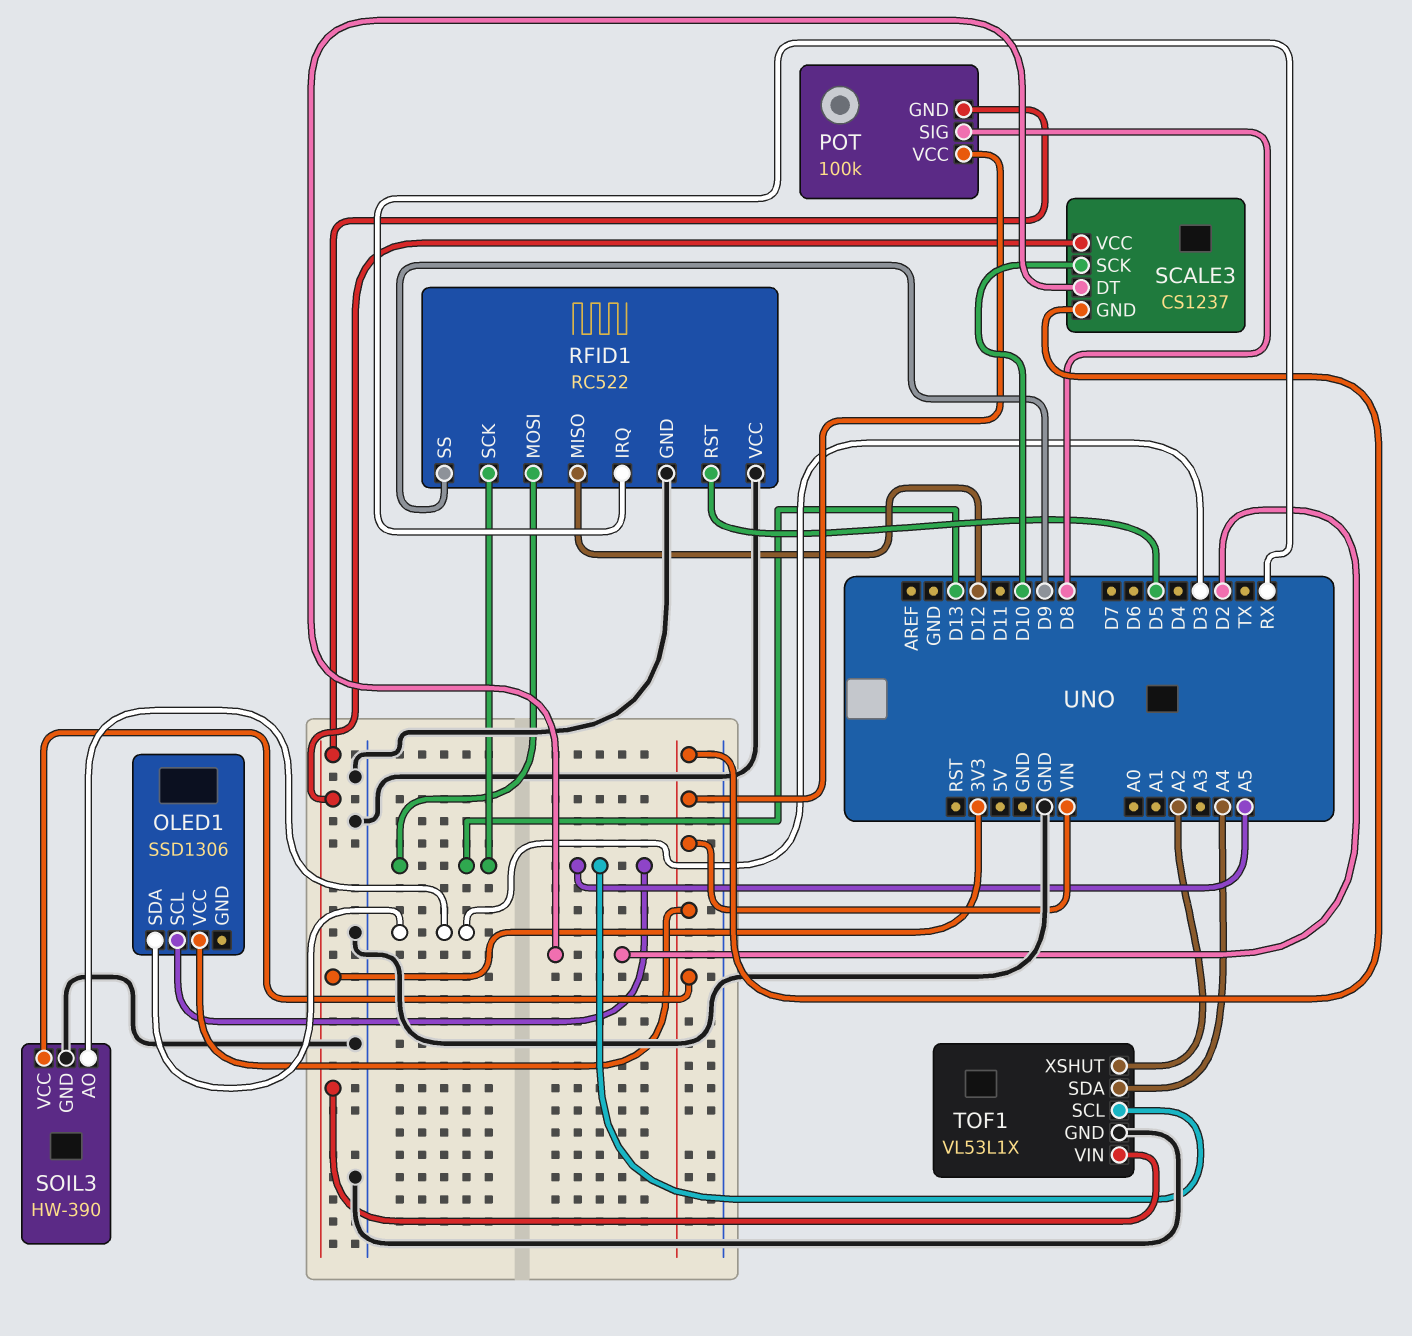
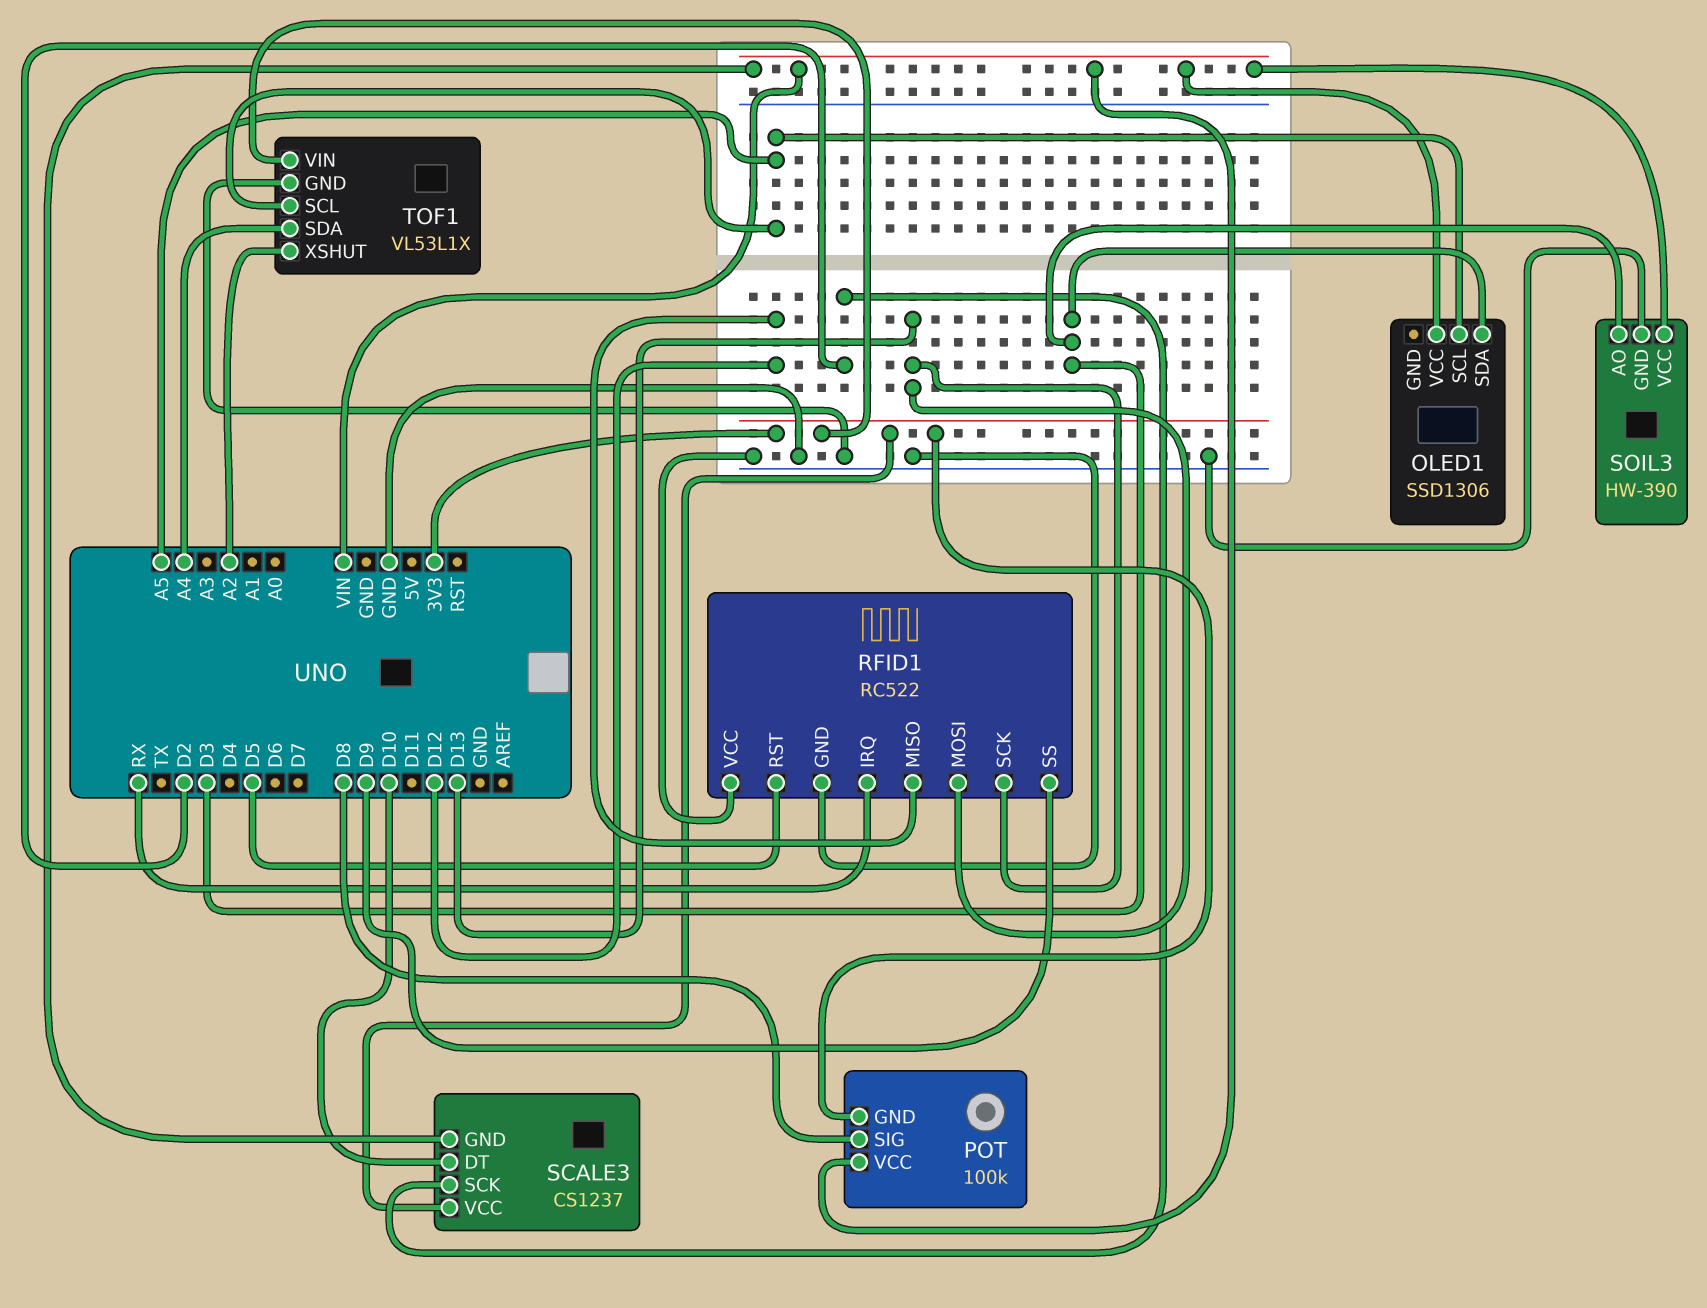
SCALE3 pin DT: D2 -> D10
SCALE3 pin SCK: D10 -> D2

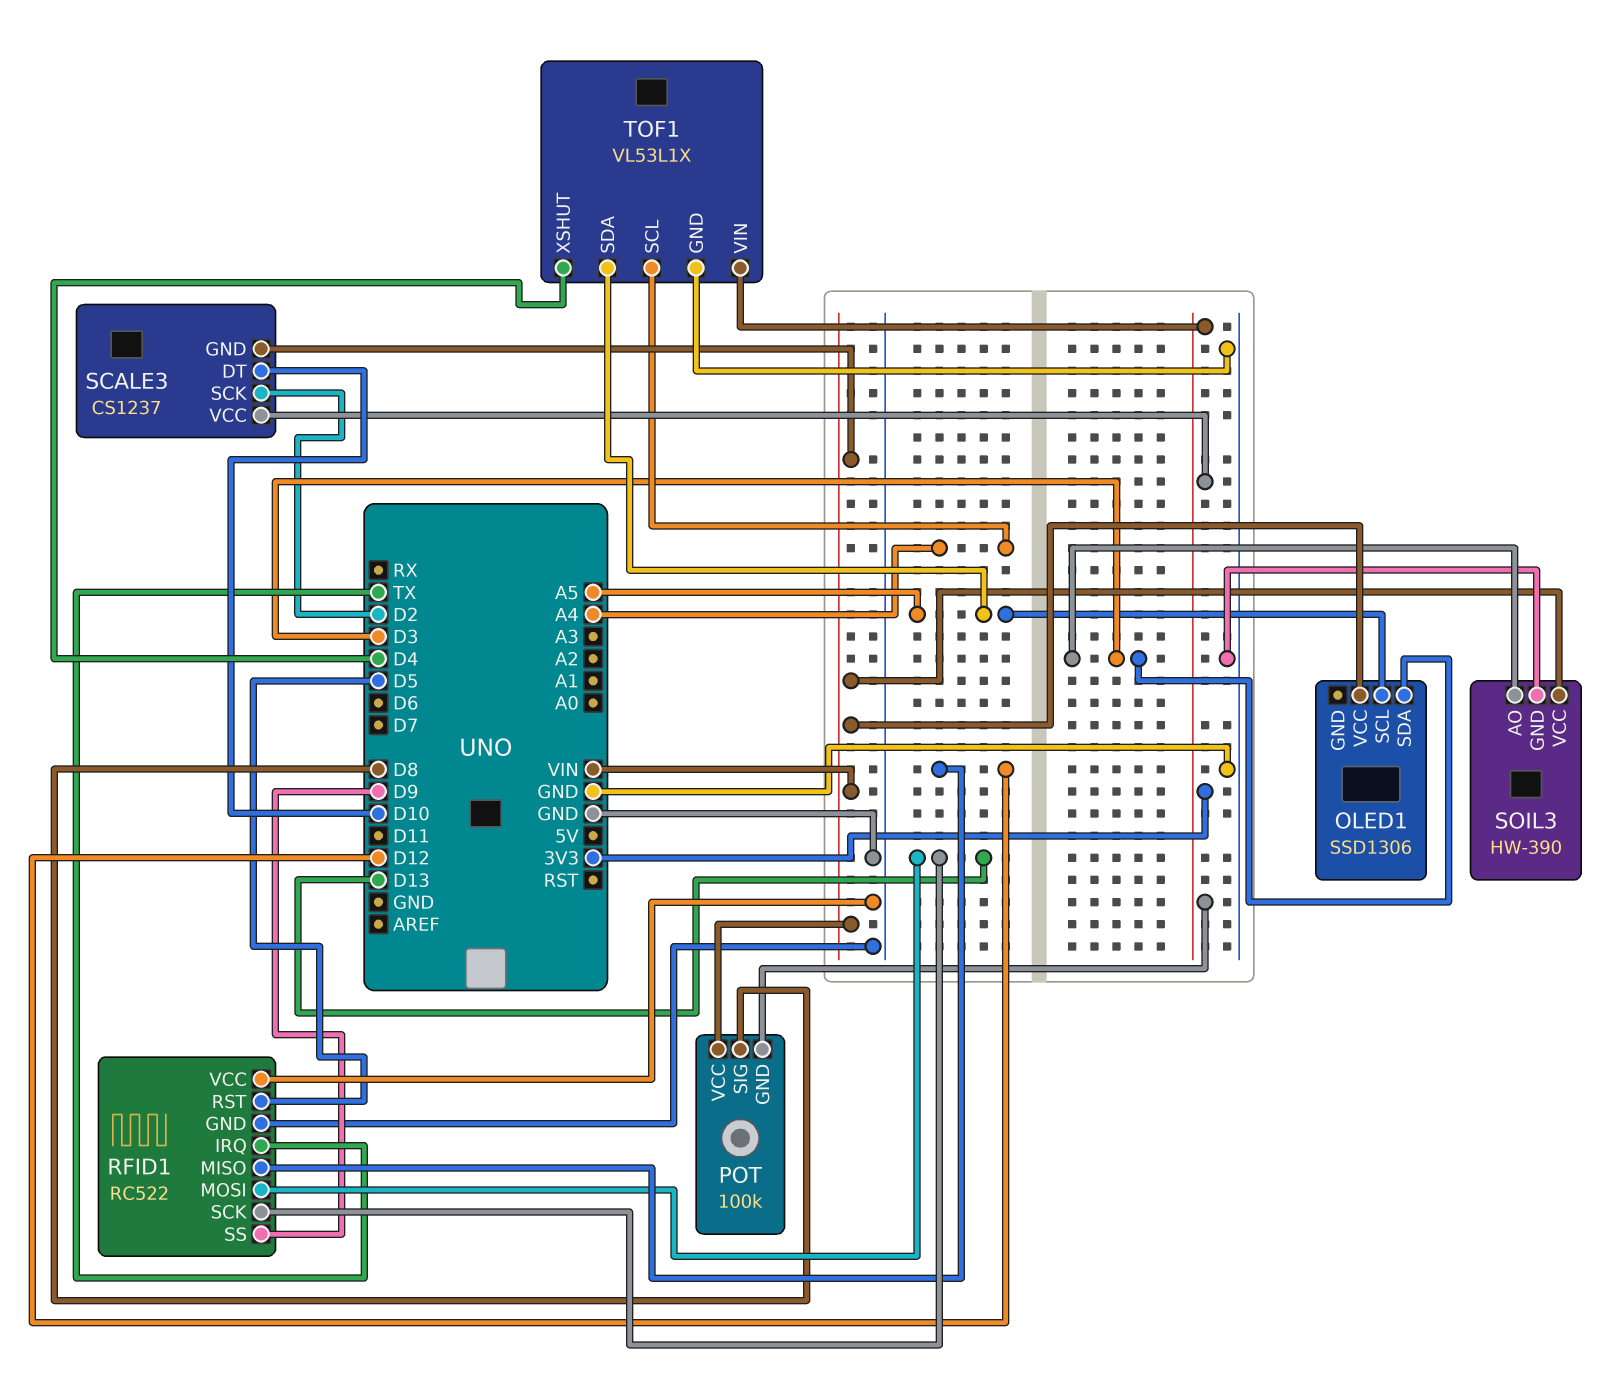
RFID1 pin IRQ: RX -> TX
TOF1 pin SCL: A5 -> A4
TOF1 pin SDA: A4 -> A5
TOF1 pin XSHUT: A2 -> D4

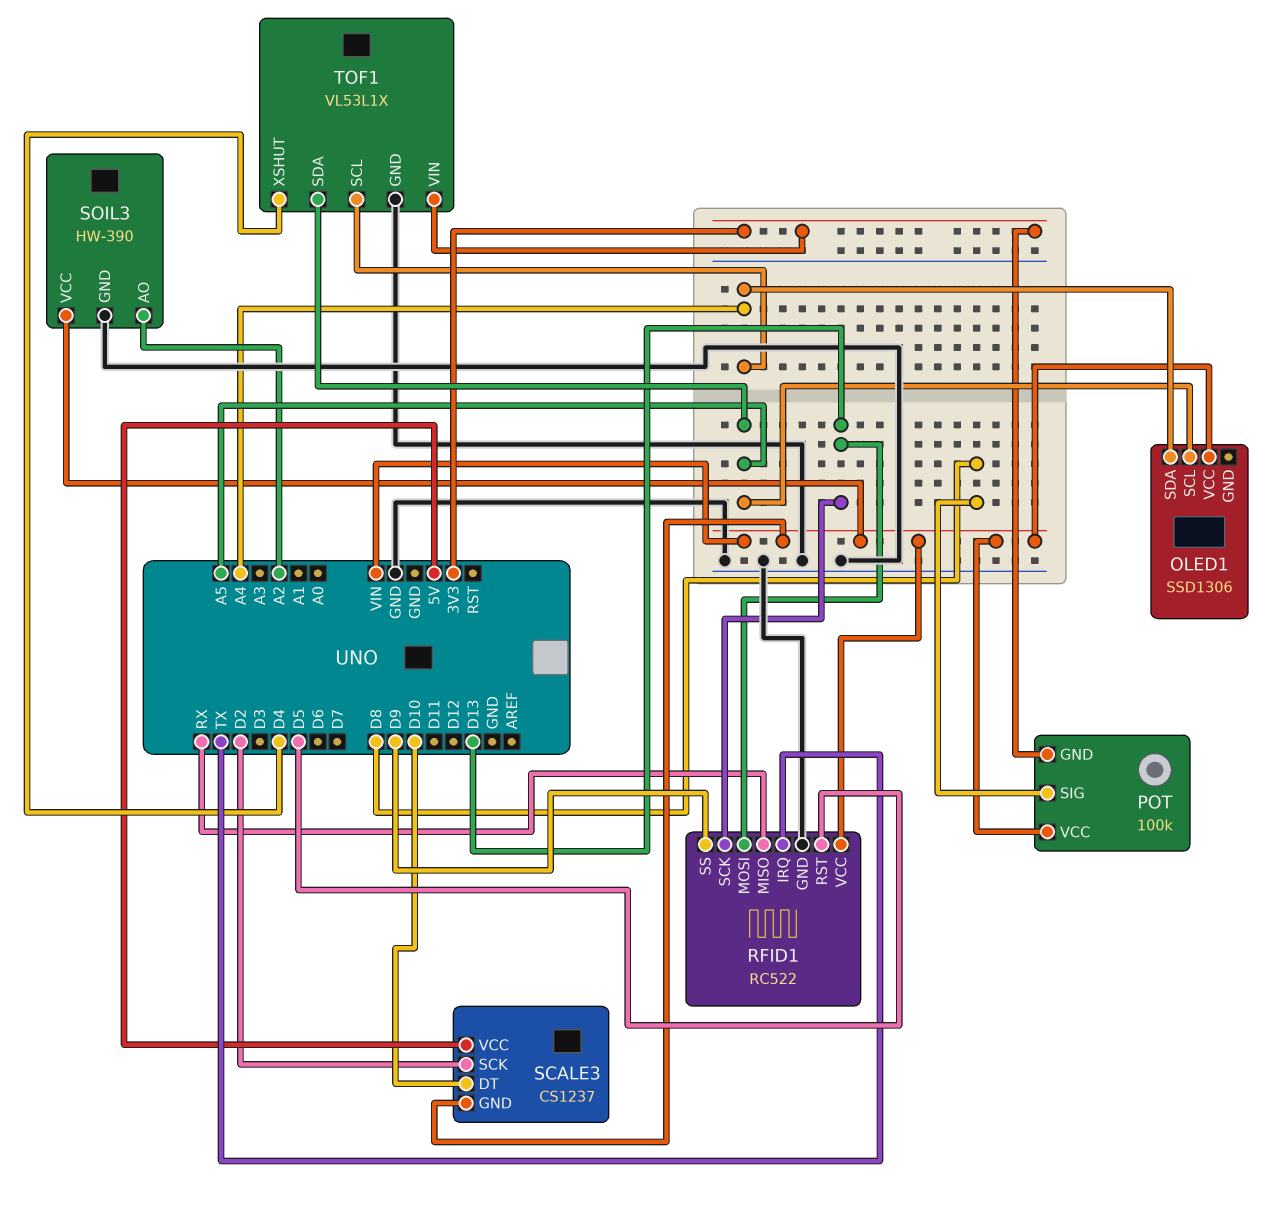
OLED1 pin SDA: D3 -> A4
RFID1 pin MISO: D12 -> RX
RFID1 pin VCC: GND -> VIN
SCALE3 pin VCC: 3V3 -> 5V
SOIL3 pin AO: D3 -> A2

